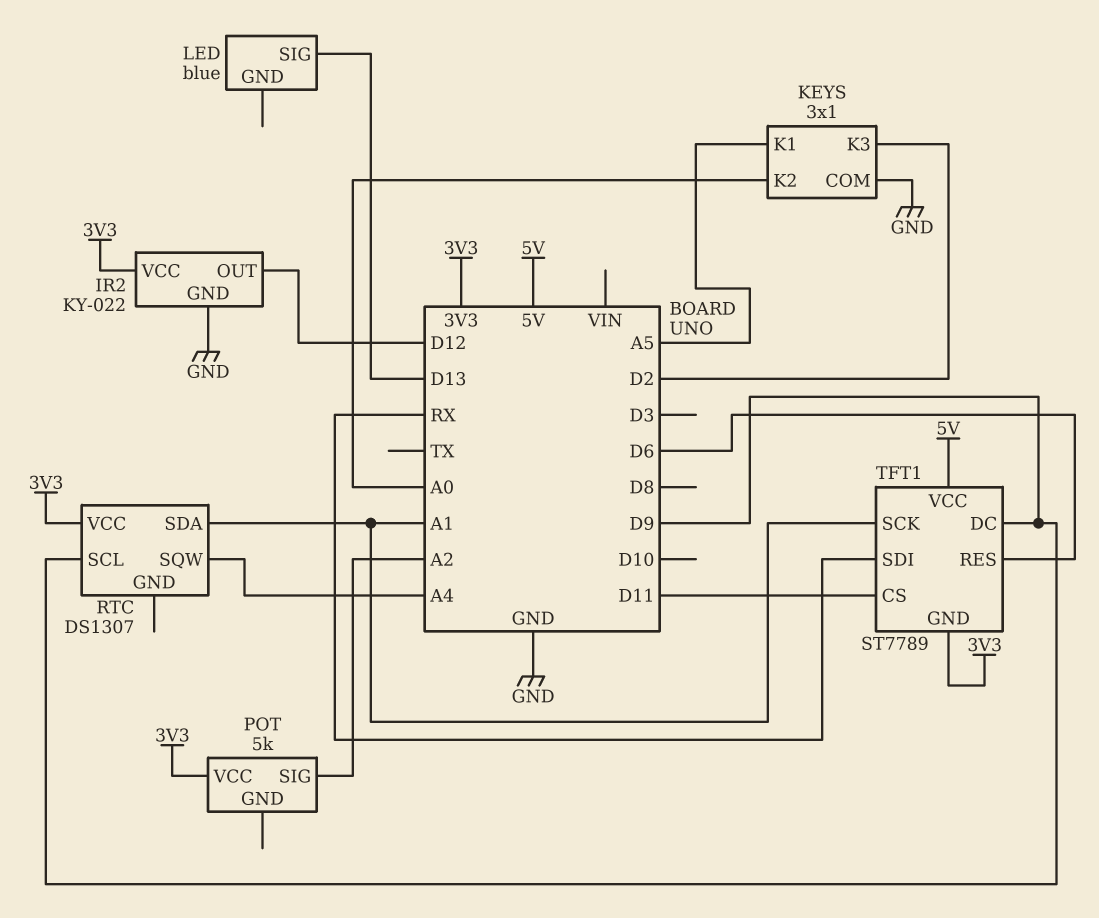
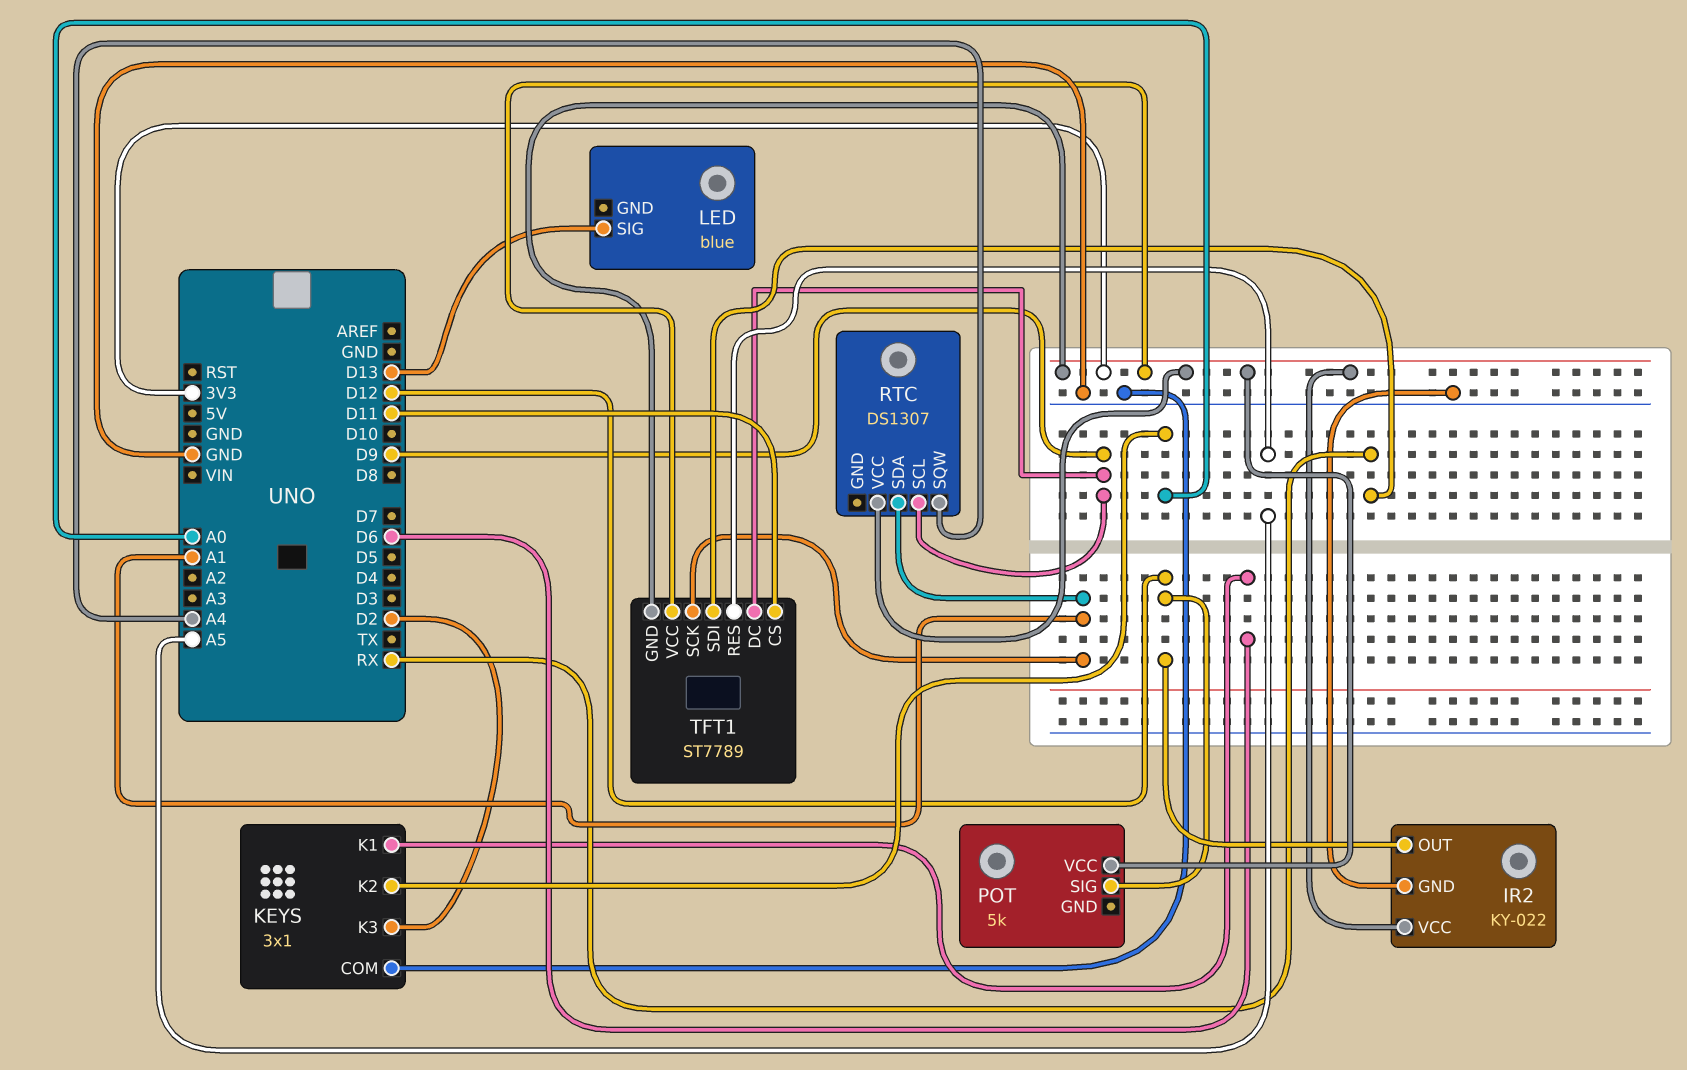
KEYS pin K1: A5 -> D6
POT pin SIG: A2 -> D12
TFT1 pin RES: D6 -> A5
TFT1 pin VCC: 5V -> 3V3

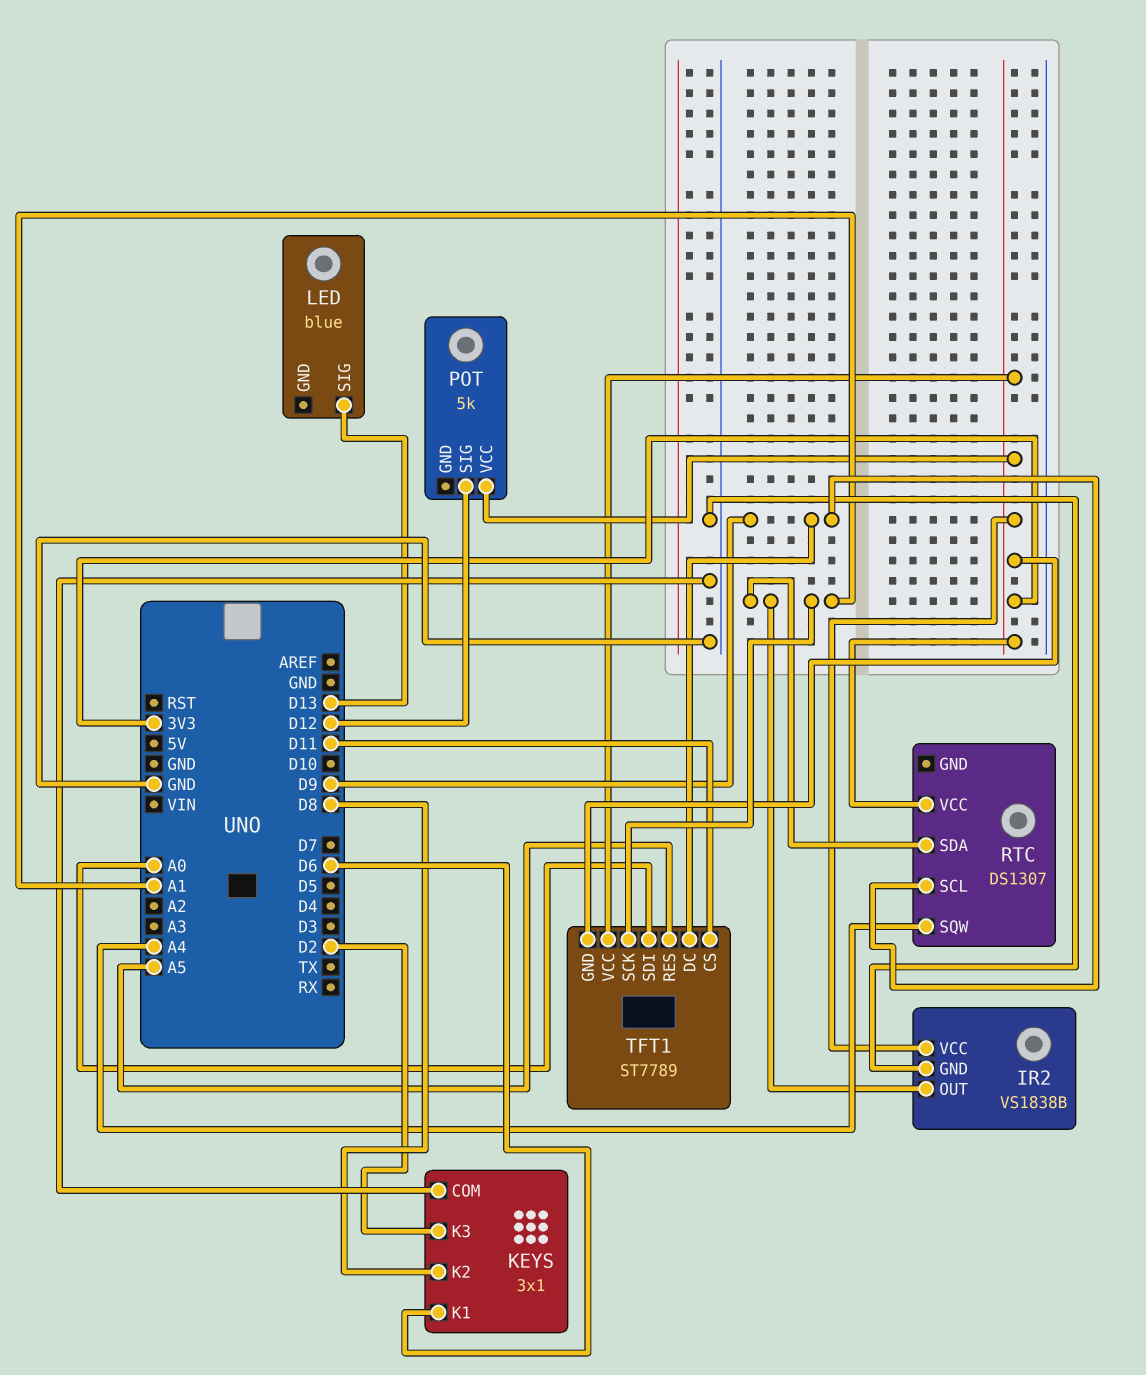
IR2: KY-022 -> VS1838B
IR2 pin OUT: D12 -> A1
KEYS pin K2: A0 -> D8
TFT1 pin SDI: RX -> A0

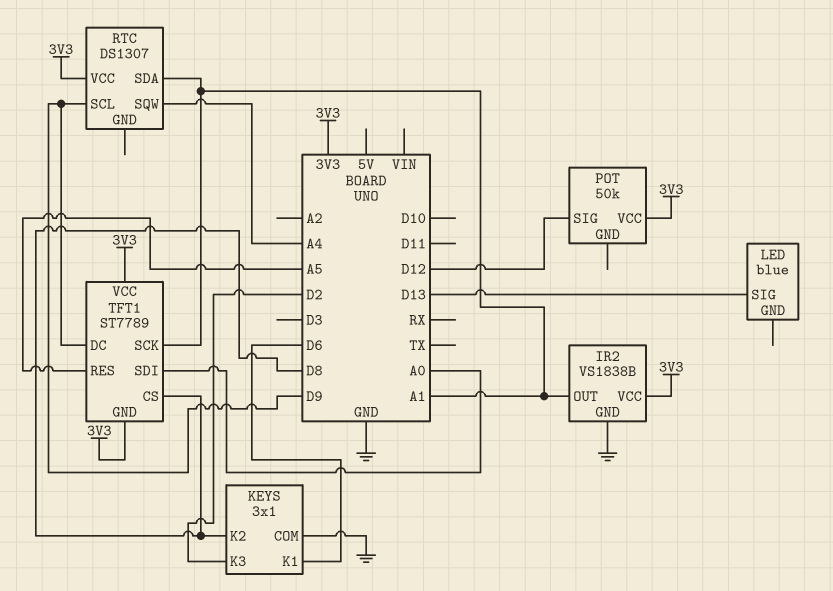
POT: 5k -> 50k
TFT1 pin CS: D11 -> D8

